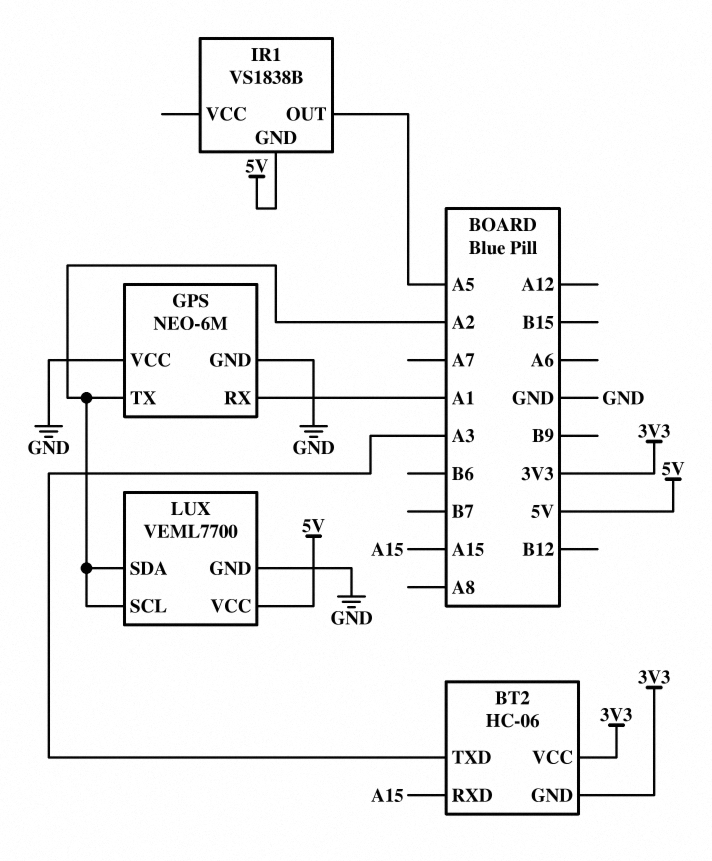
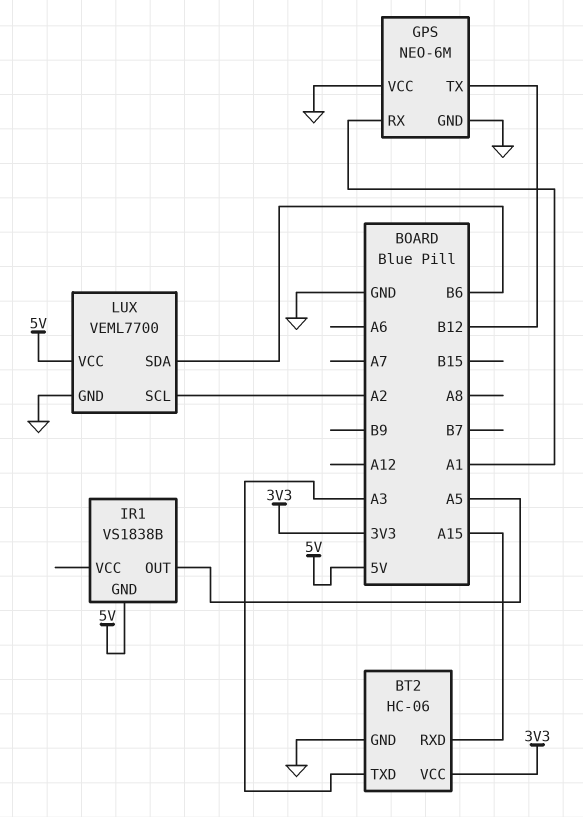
BT2 pin GND: 3V3 -> GND
GPS pin TX: A2 -> B12
LUX pin SDA: A2 -> B6

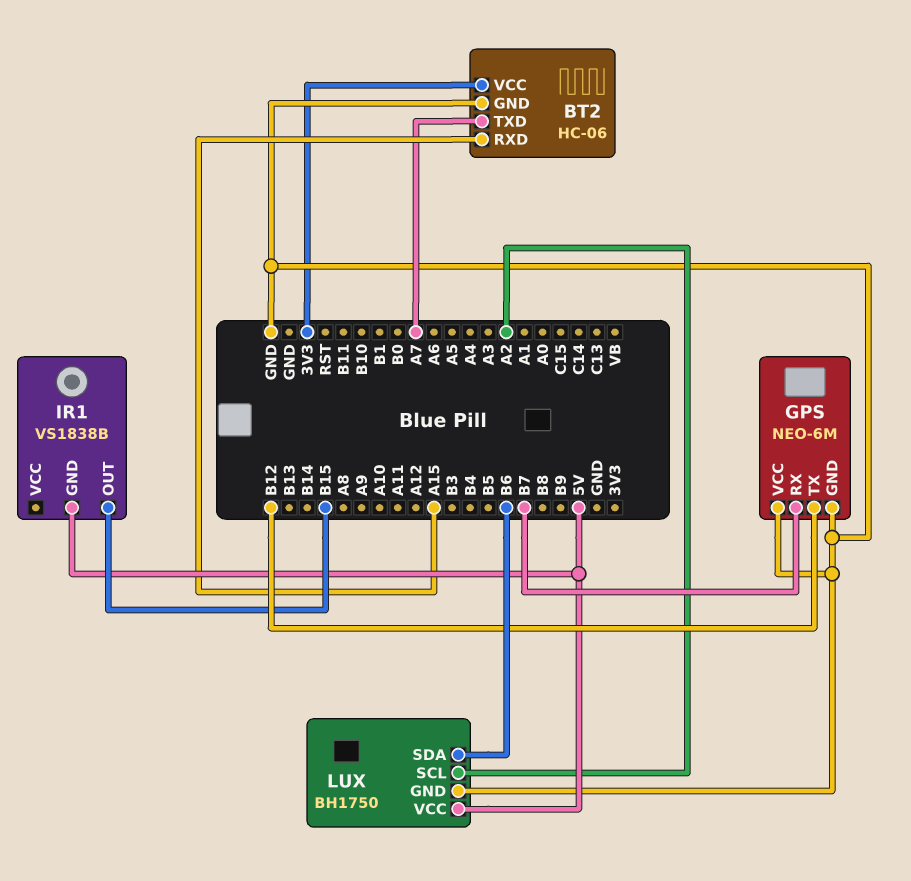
BT2 pin TXD: A3 -> A7
GPS pin RX: A1 -> B7
IR1 pin OUT: A5 -> B15
LUX: VEML7700 -> BH1750

